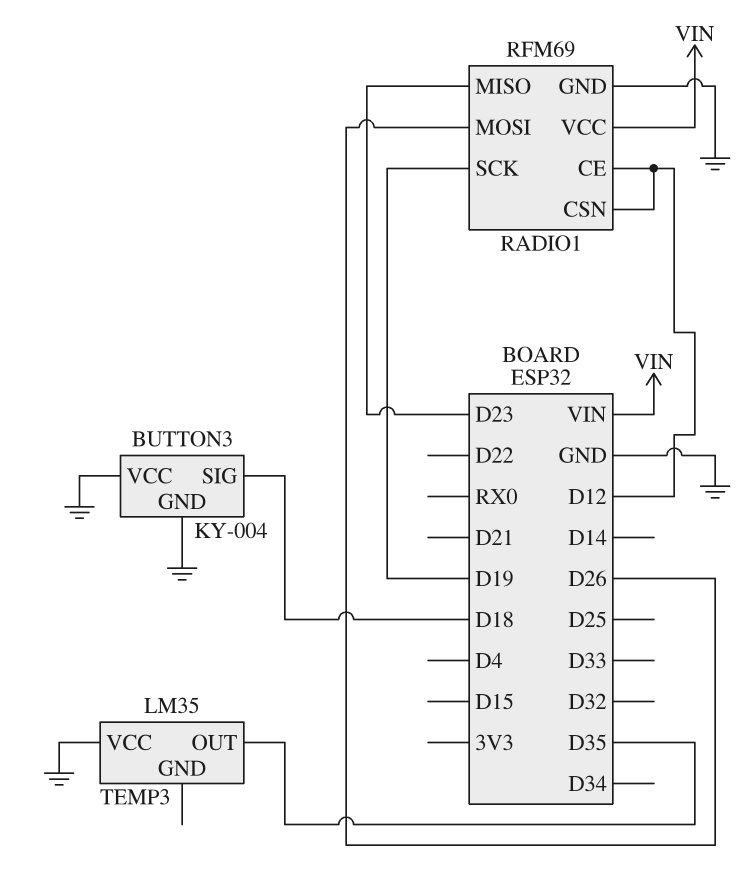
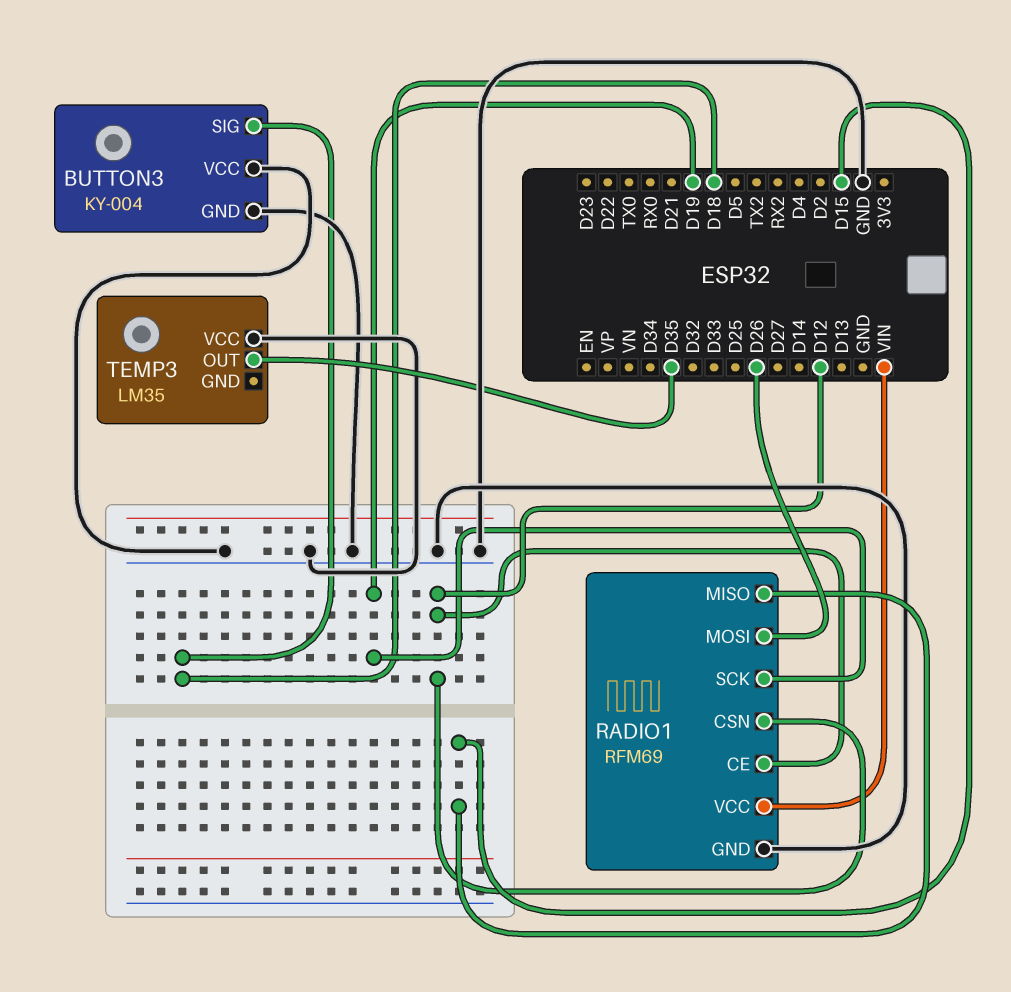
RADIO1 pin MISO: D23 -> D15

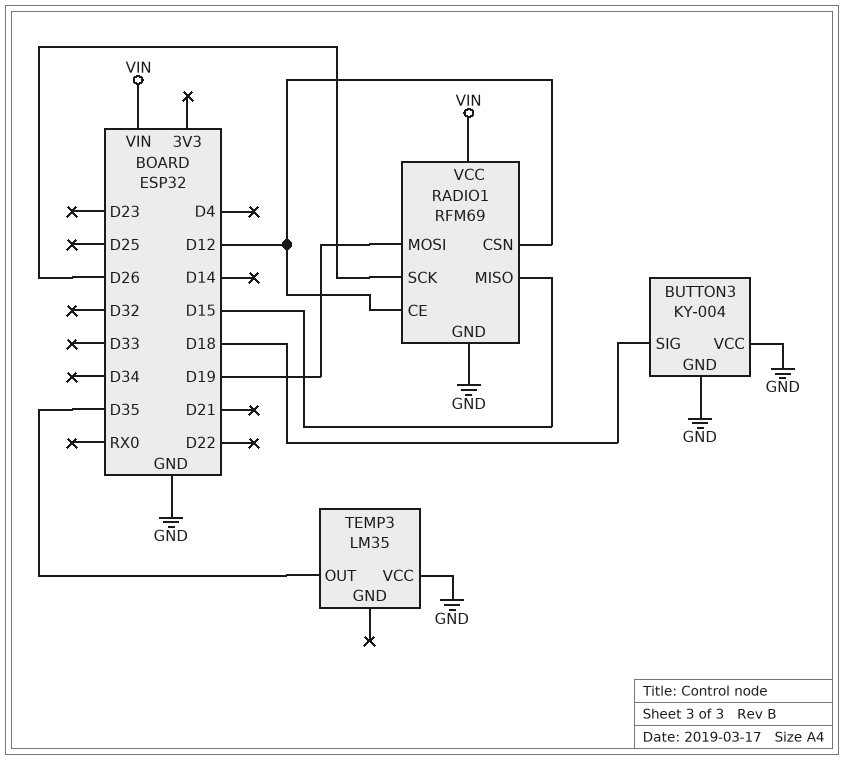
RADIO1 pin MOSI: D26 -> D19
RADIO1 pin SCK: D19 -> D26

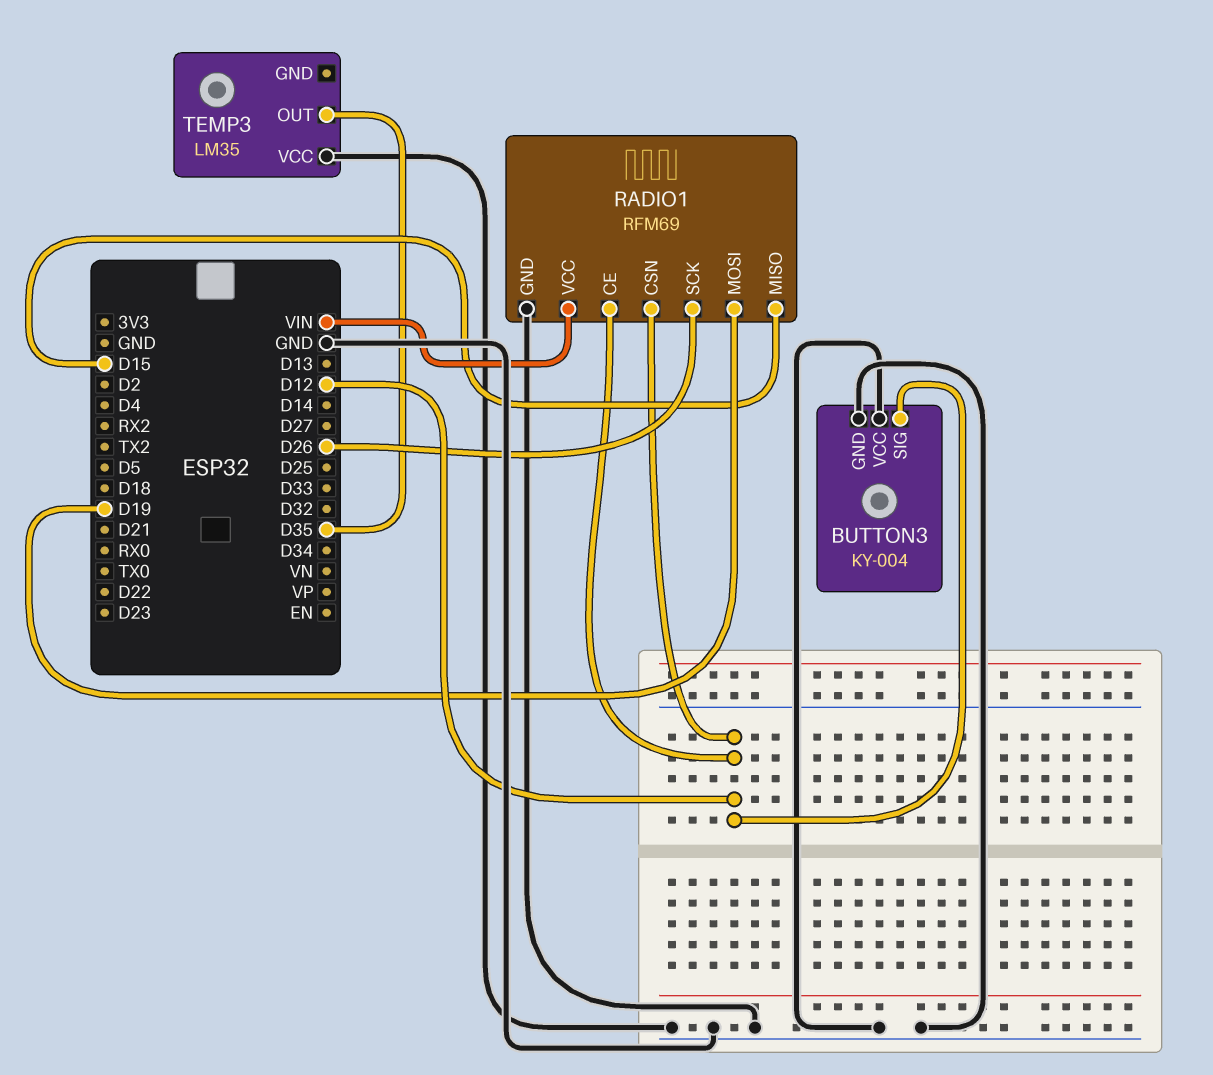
BUTTON3 pin SIG: D18 -> D12

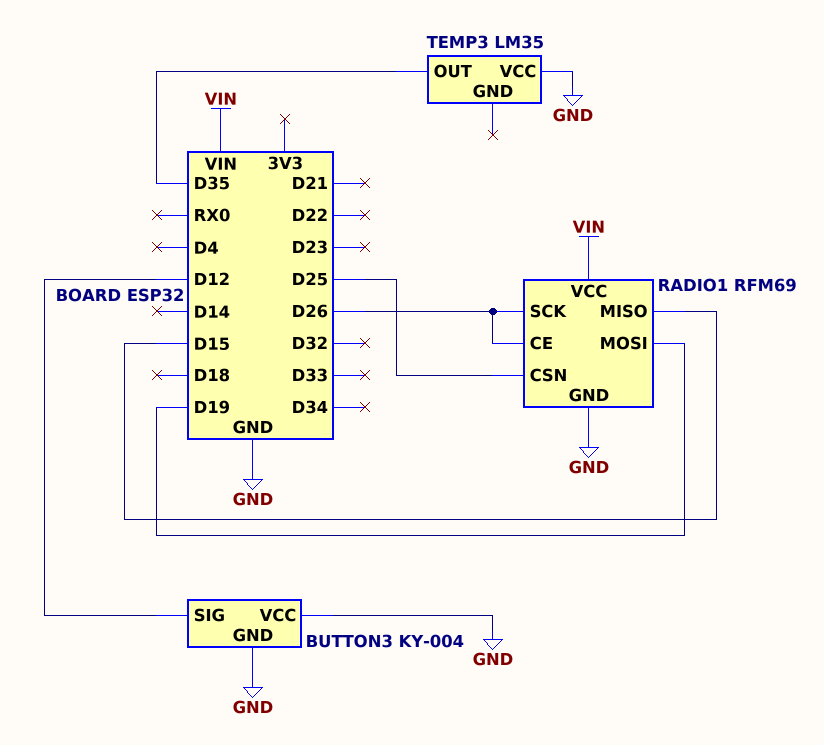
RADIO1 pin CE: D12 -> D26
RADIO1 pin CSN: D12 -> D25

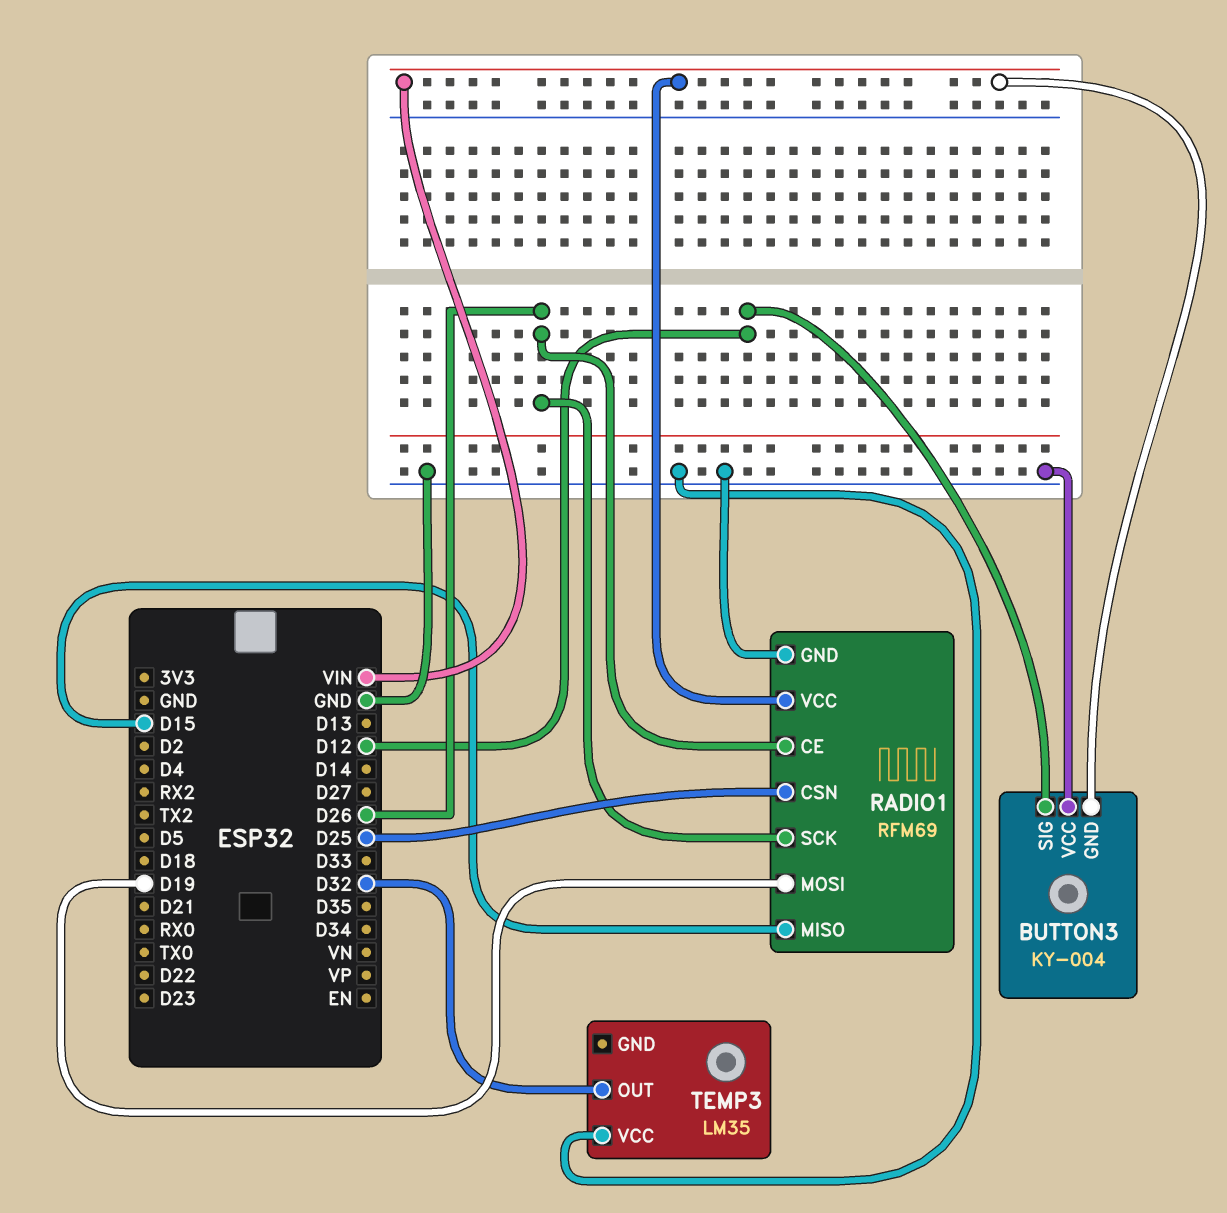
BUTTON3 pin GND: GND -> VIN
TEMP3 pin OUT: D35 -> D32

